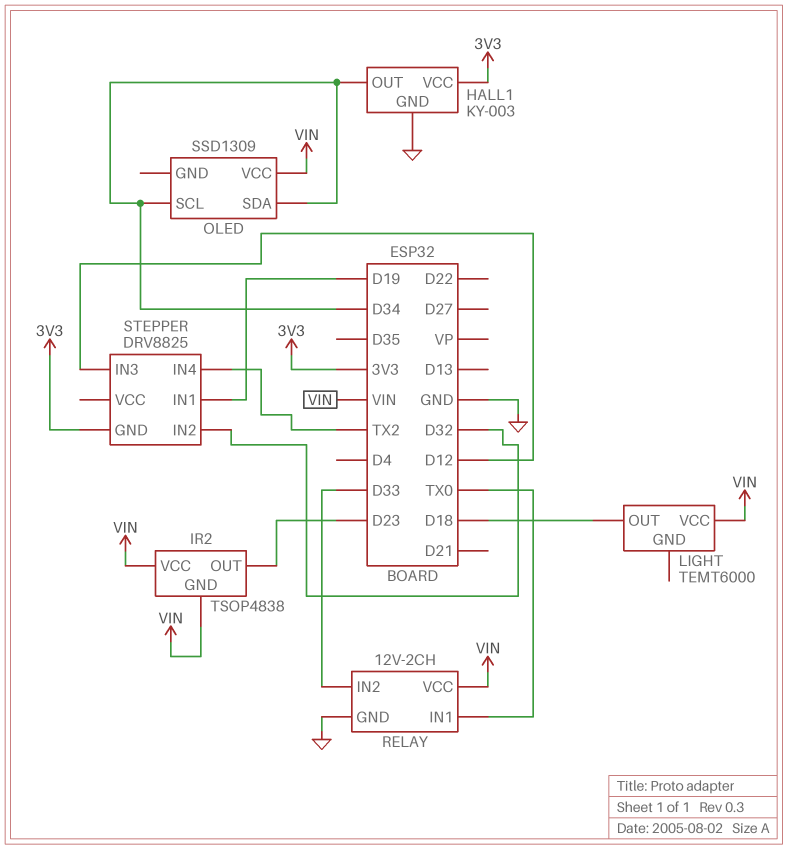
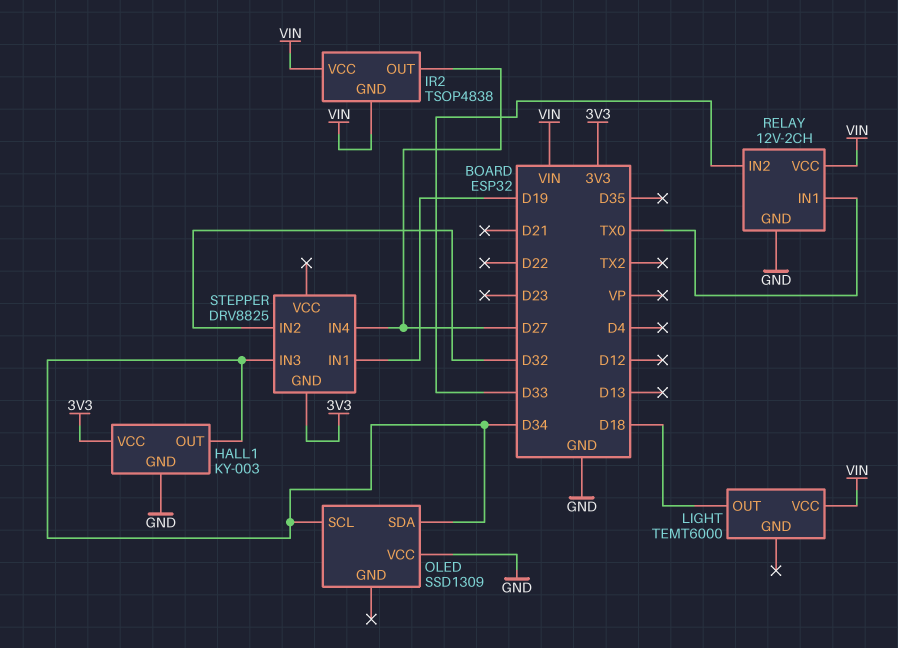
IR2 pin OUT: D23 -> D27
OLED pin VCC: VIN -> GND
STEPPER pin IN3: D12 -> D34
STEPPER pin IN4: TX2 -> D27

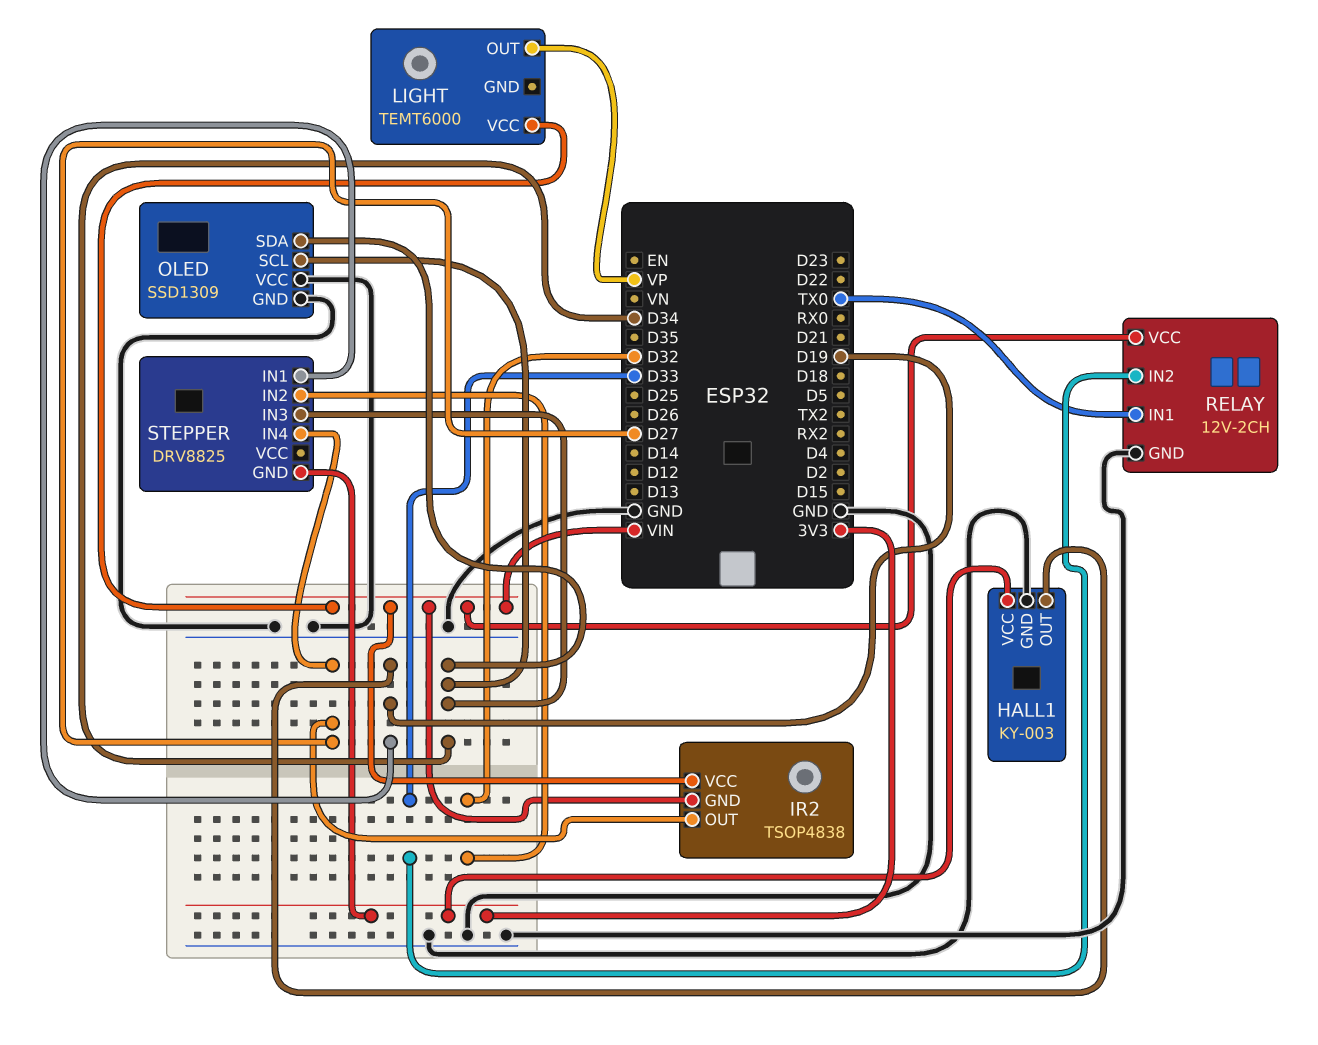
HALL1 pin OUT: D34 -> D19
LIGHT pin OUT: D18 -> VP
OLED pin GND: none -> GND

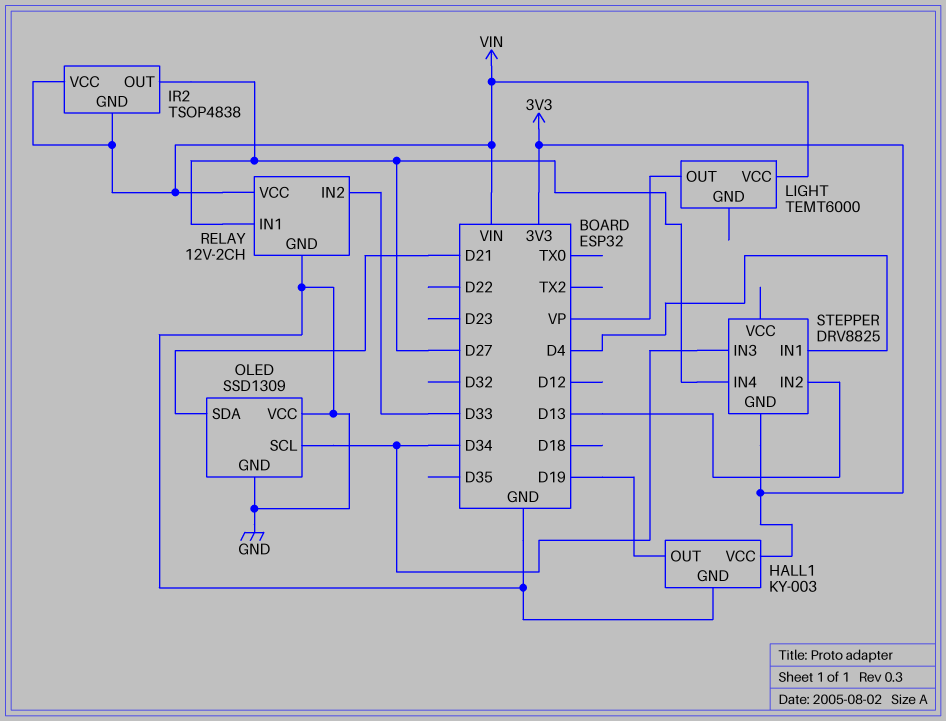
OLED pin SDA: D34 -> D21
RELAY pin IN1: TX0 -> D27
STEPPER pin IN1: D19 -> D4
STEPPER pin IN2: D32 -> D13

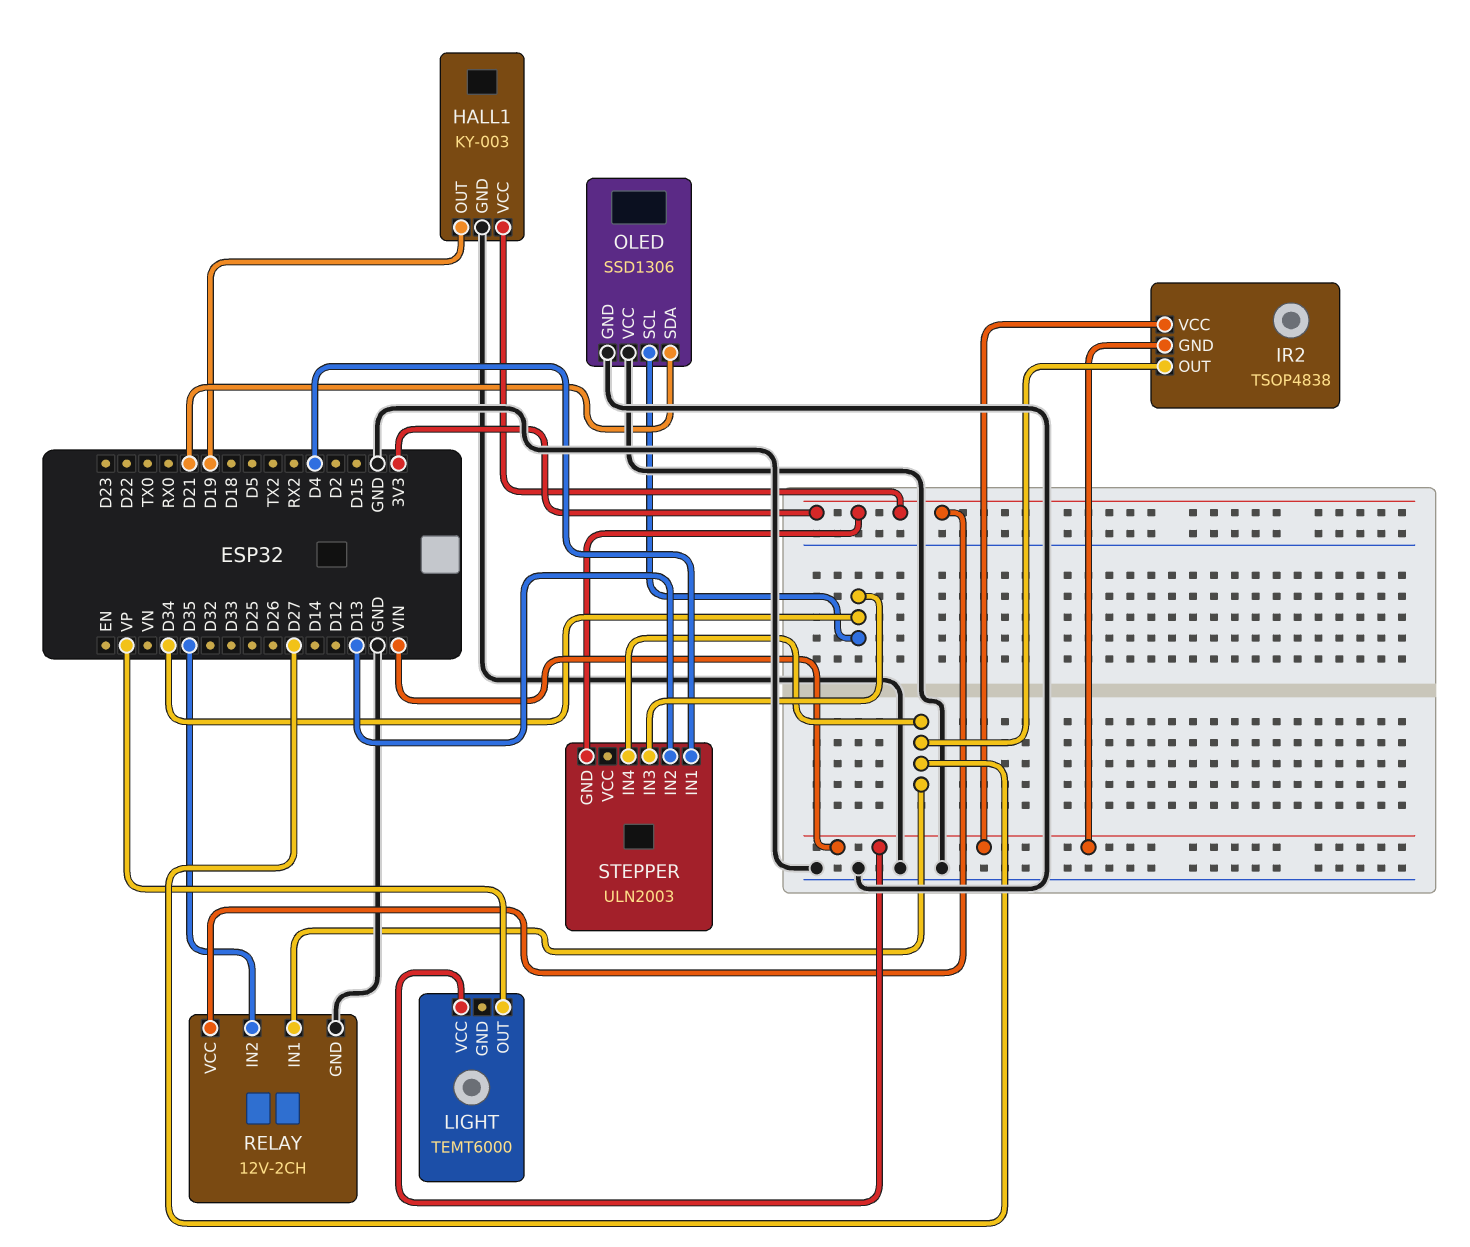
OLED: SSD1309 -> SSD1306
RELAY pin IN2: D33 -> D35
RELAY pin VCC: VIN -> 3V3
STEPPER: DRV8825 -> ULN2003

